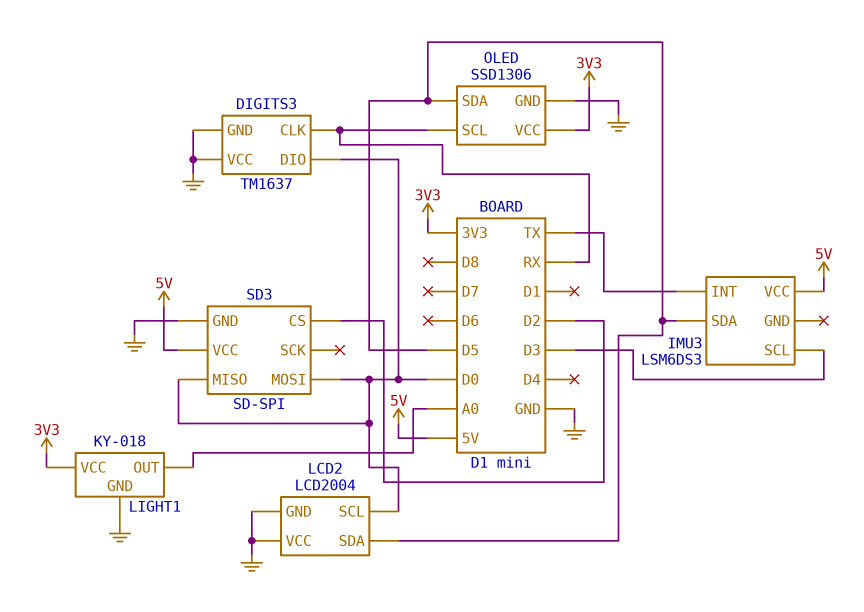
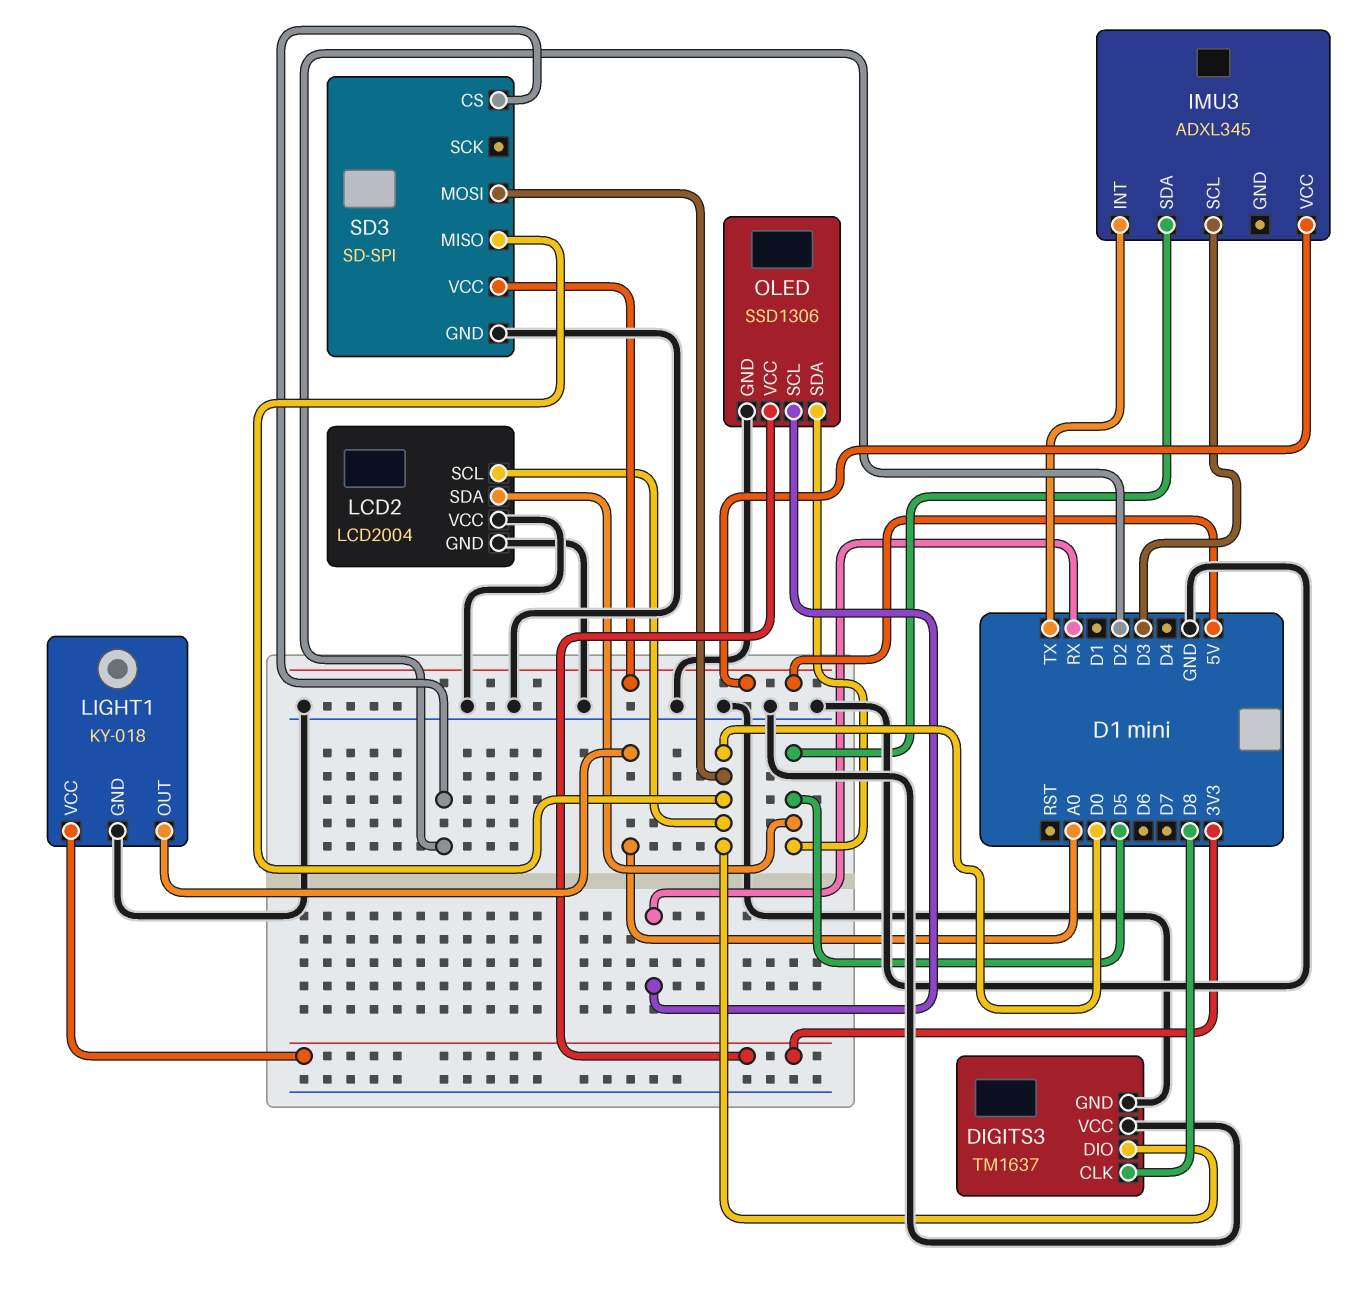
DIGITS3 pin CLK: RX -> D8
IMU3: LSM6DS3 -> ADXL345

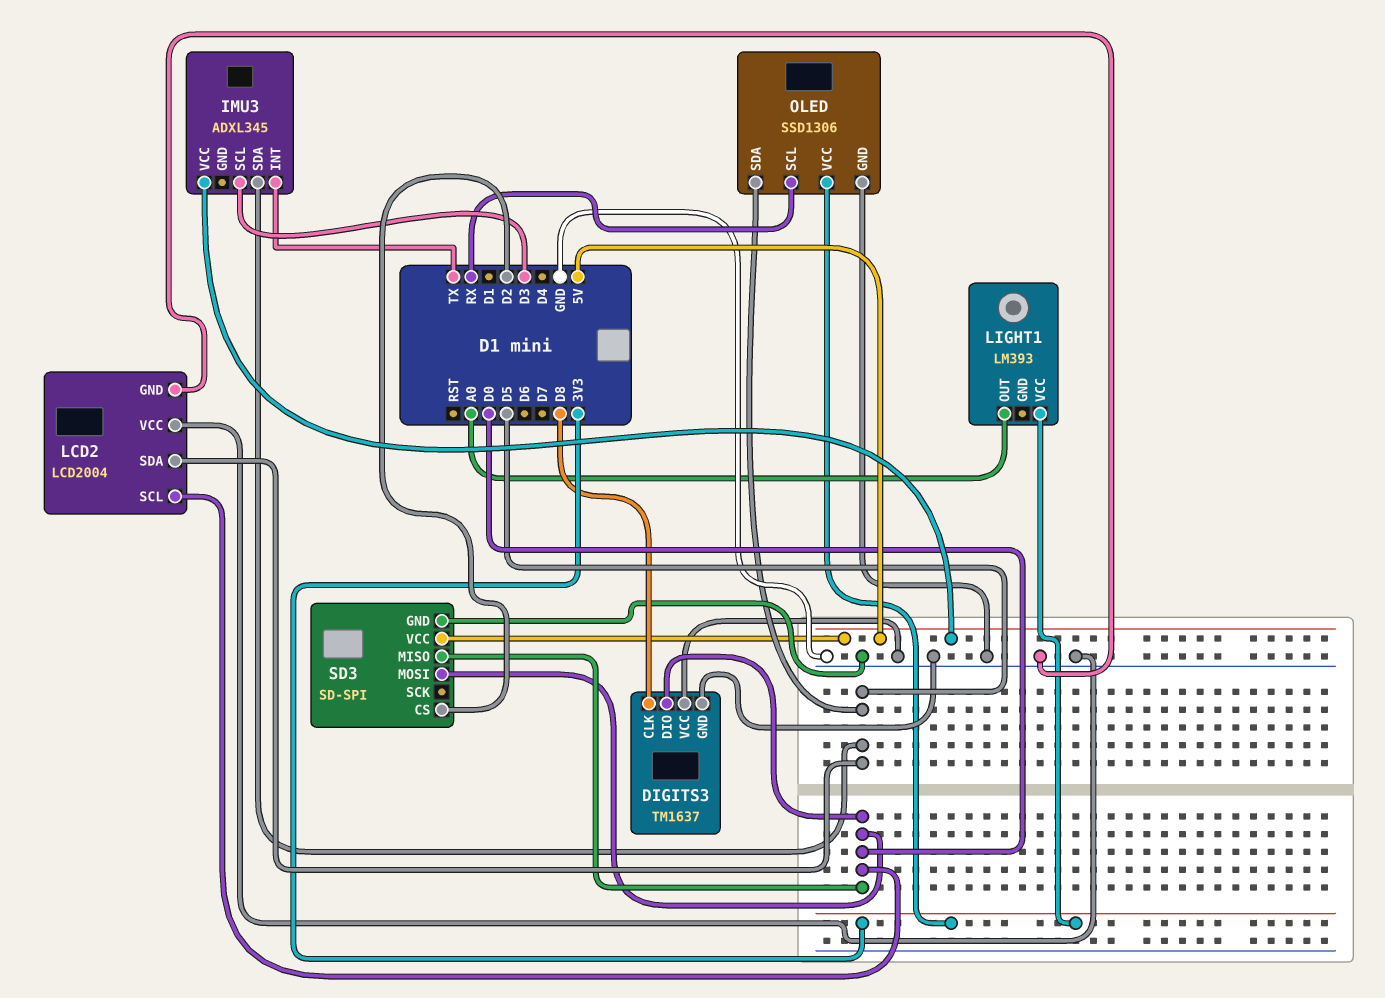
LIGHT1: KY-018 -> LM393
LIGHT1 pin GND: GND -> none

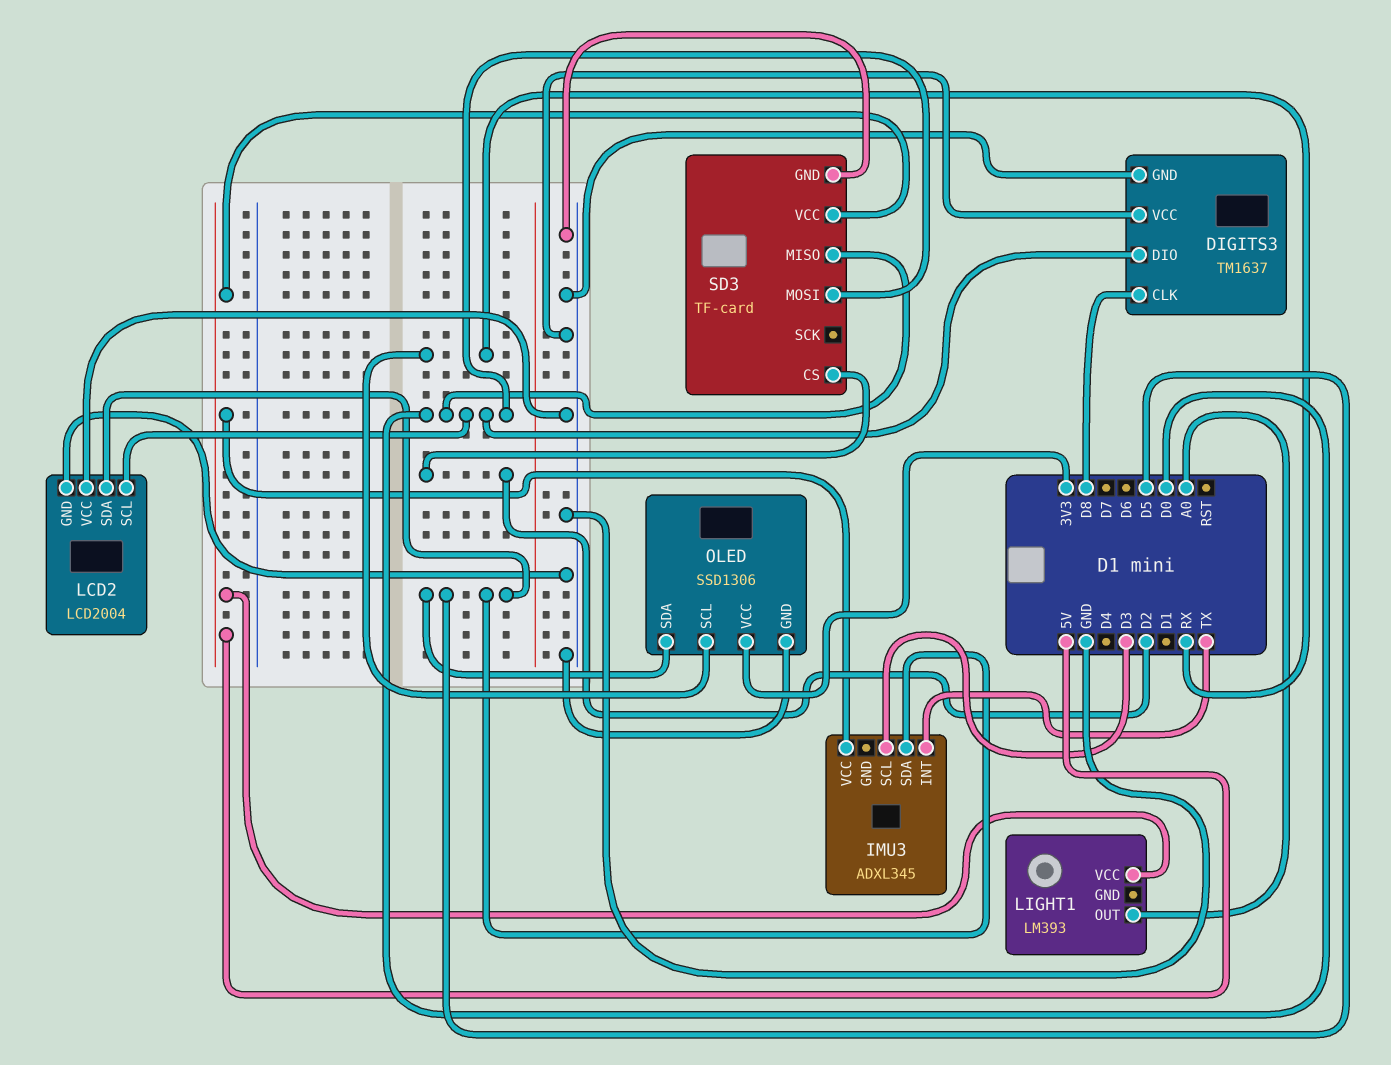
LIGHT1 pin VCC: 3V3 -> 5V
SD3: SD-SPI -> TF-card

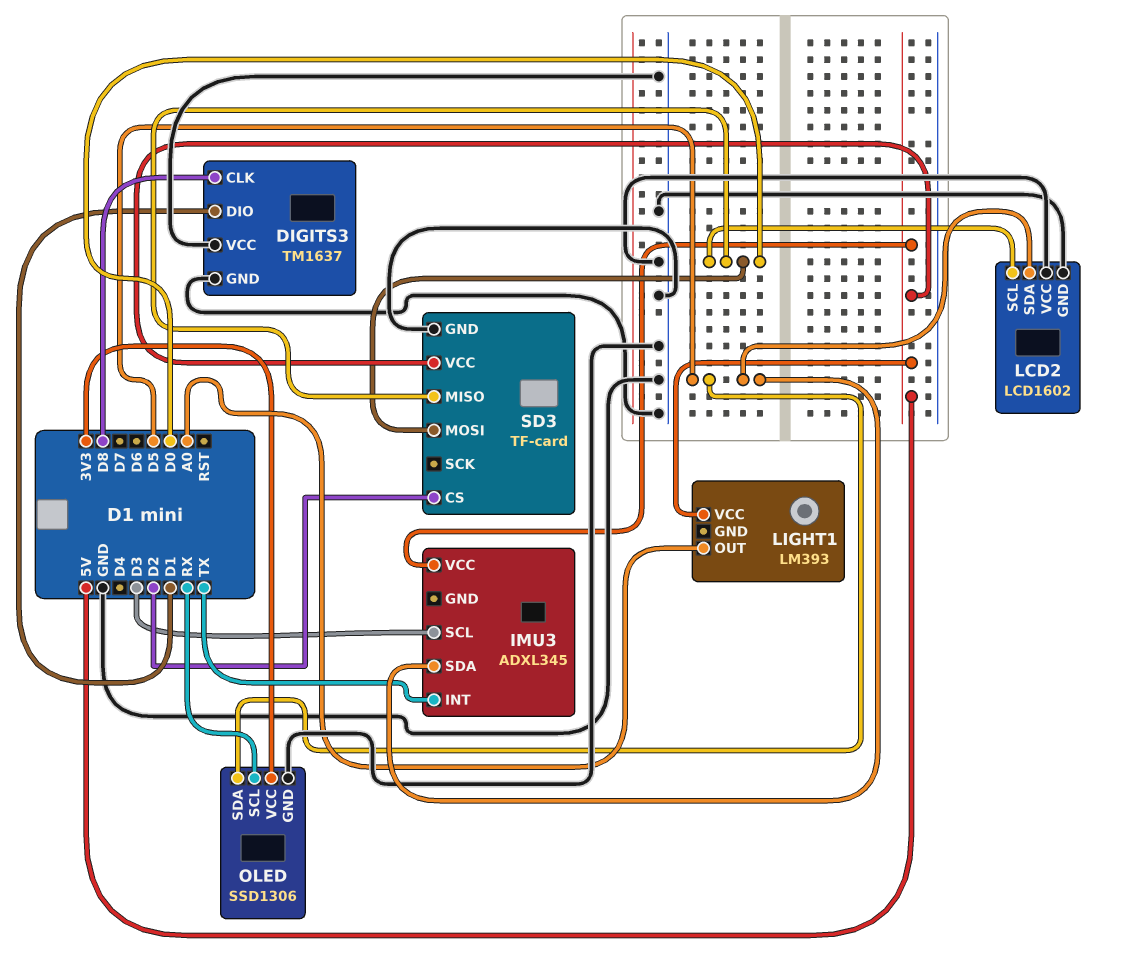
DIGITS3 pin DIO: D0 -> D1
LCD2: LCD2004 -> LCD1602

